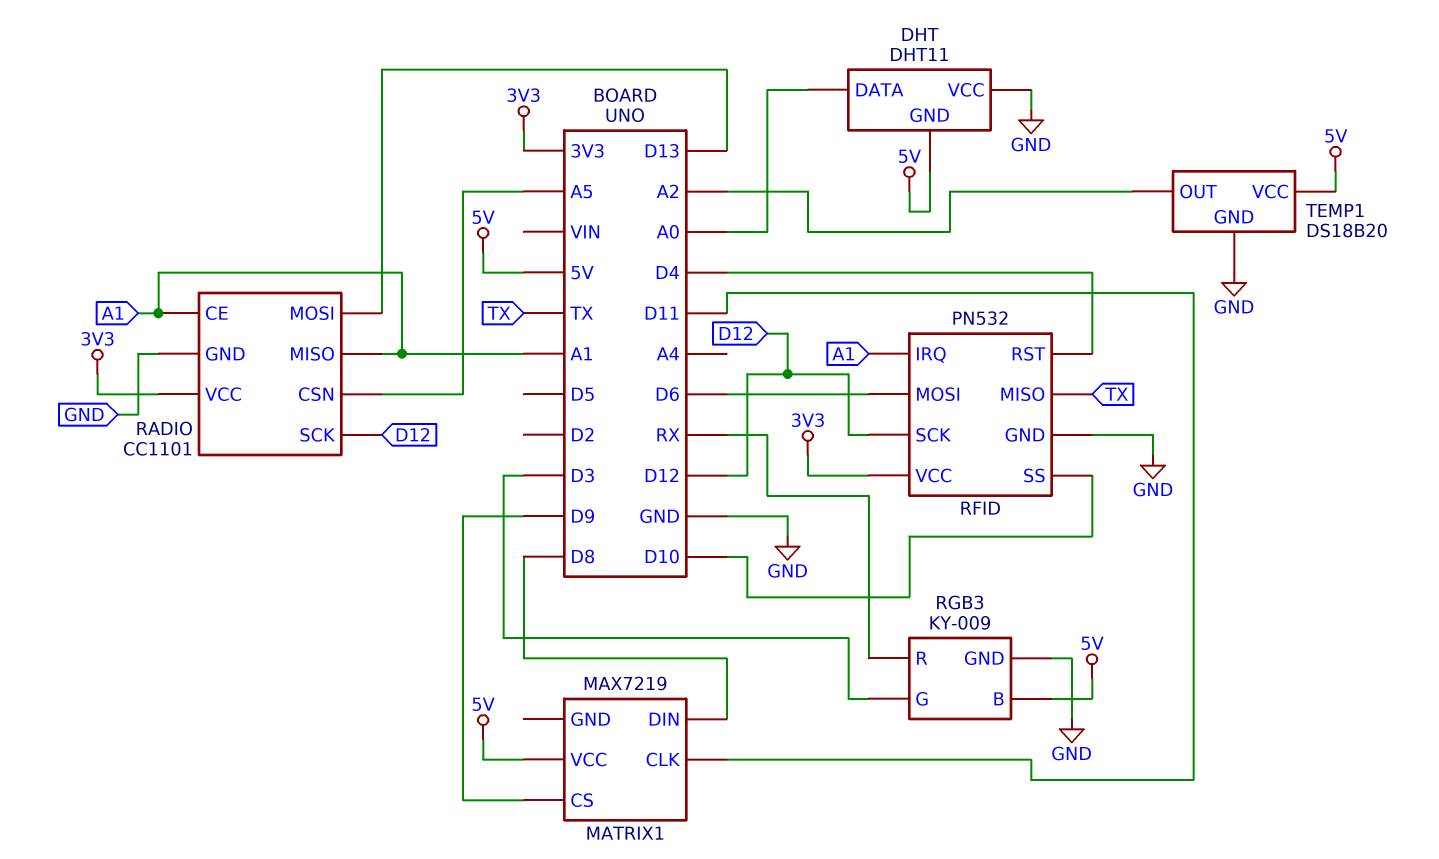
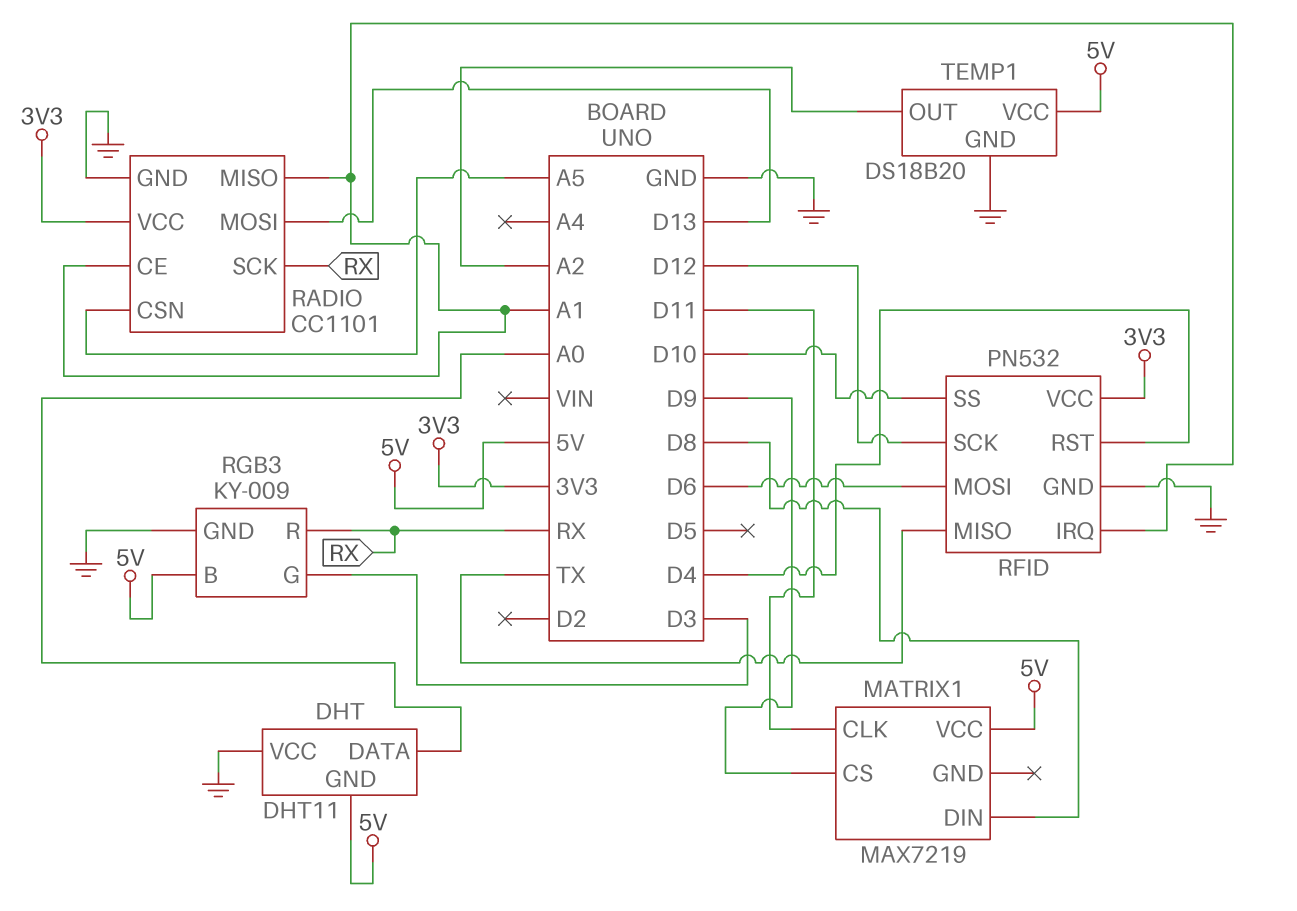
RADIO pin SCK: D12 -> RX

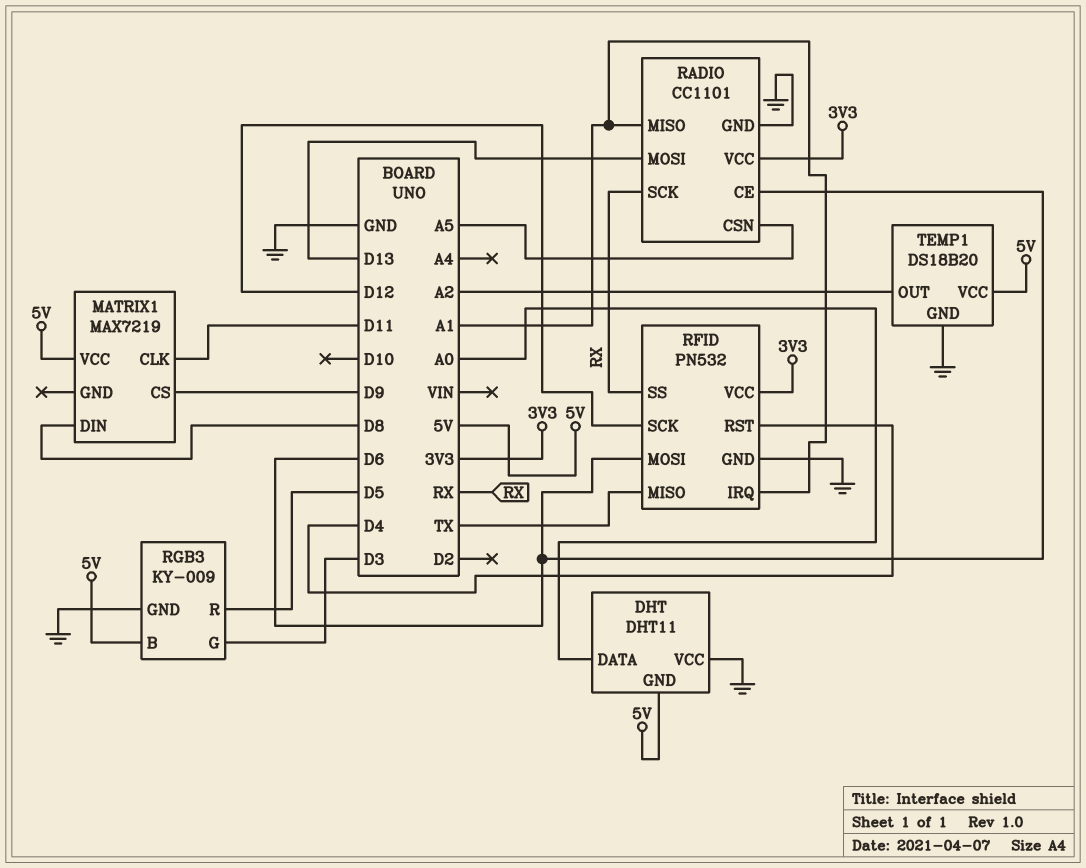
RADIO pin CE: A1 -> D6
RFID pin SS: D10 -> RX
RGB3 pin R: RX -> D5

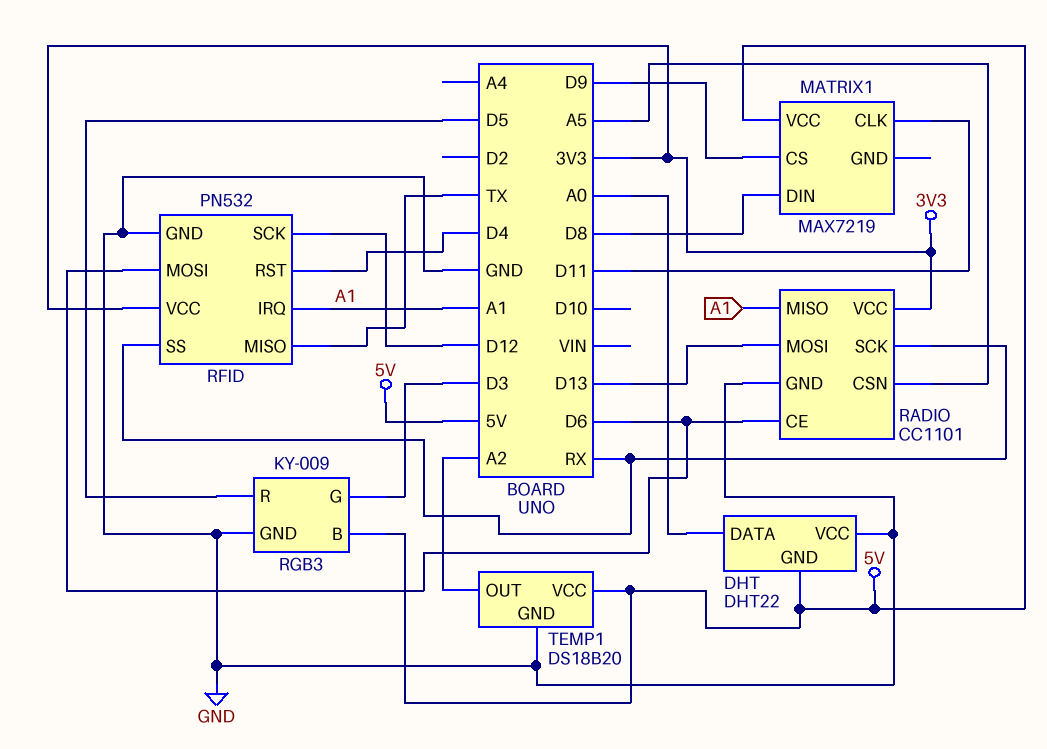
DHT: DHT11 -> DHT22

